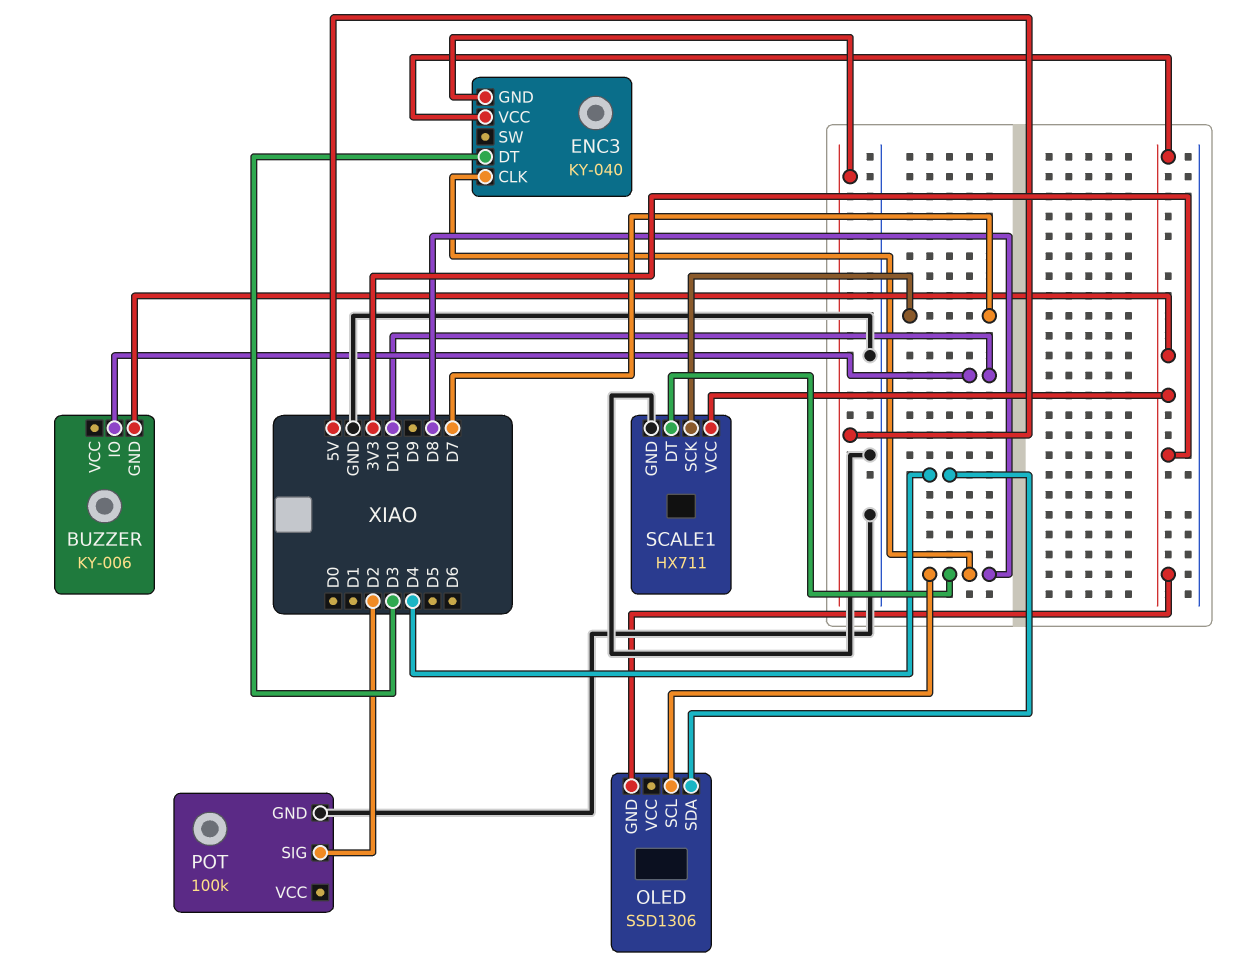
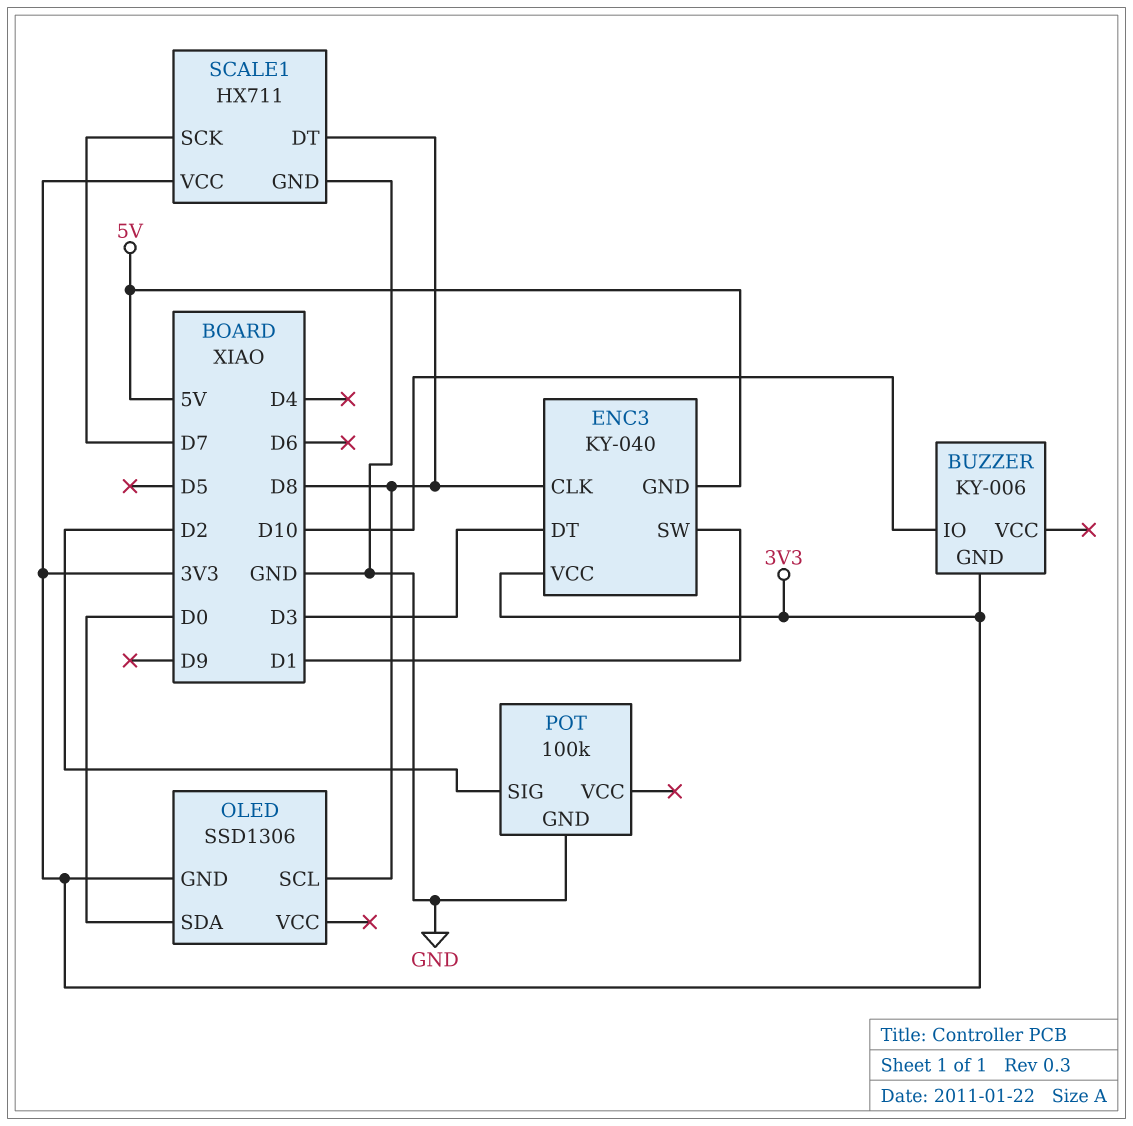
ENC3 pin SW: none -> D1
OLED pin SDA: D4 -> D0

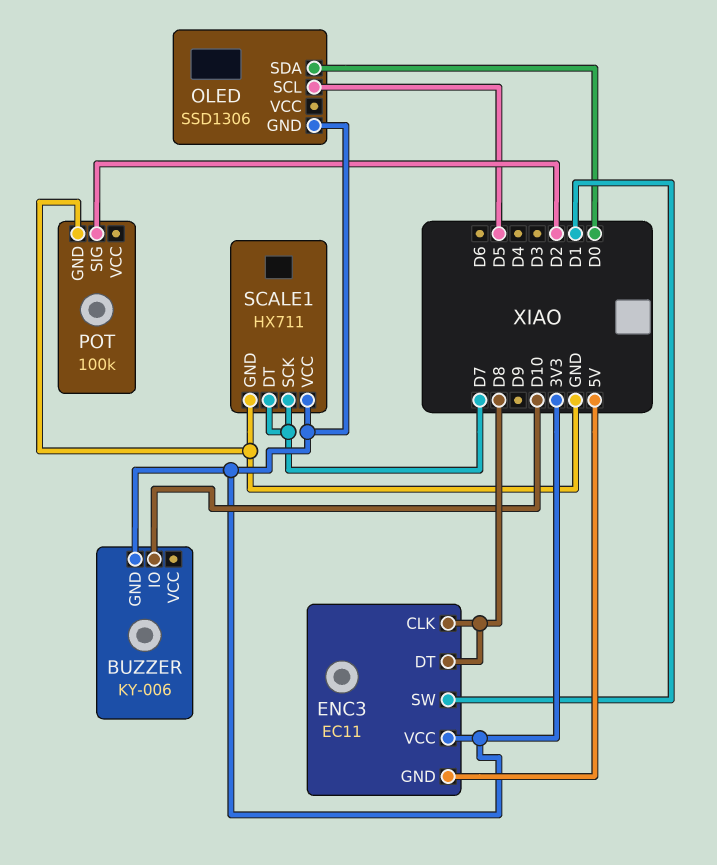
ENC3: KY-040 -> EC11
ENC3 pin DT: D3 -> D8
OLED pin SCL: D8 -> D5
SCALE1 pin DT: D8 -> D7

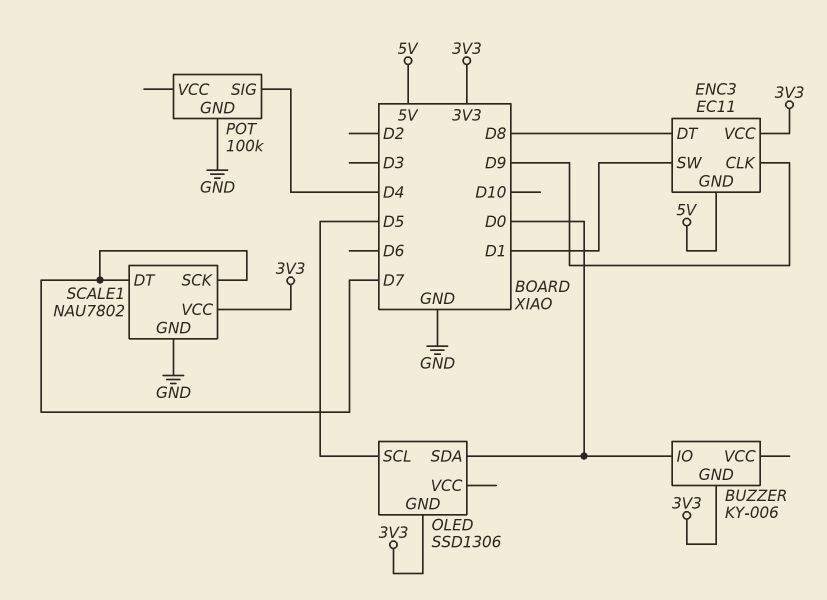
BUZZER pin IO: D10 -> D0
ENC3 pin CLK: D8 -> D9
POT pin SIG: D2 -> D4
SCALE1: HX711 -> NAU7802

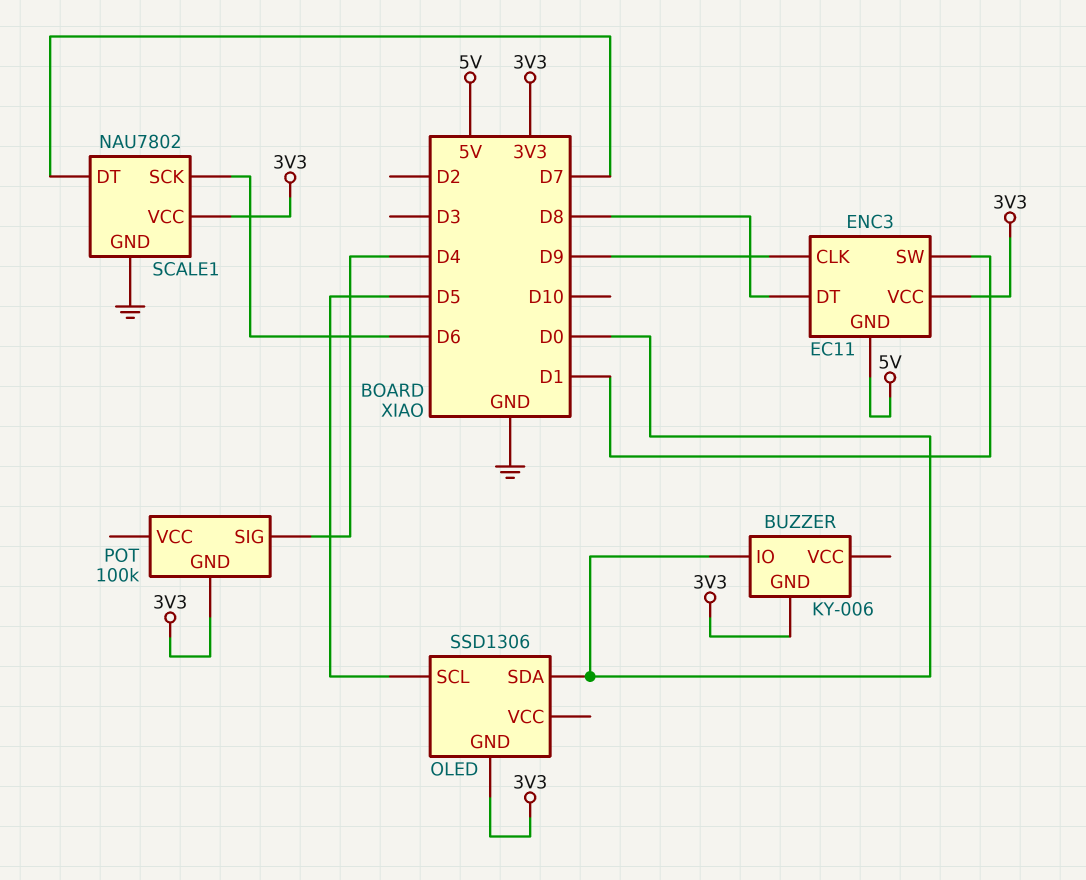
POT pin GND: GND -> 3V3
SCALE1 pin SCK: D7 -> D6

